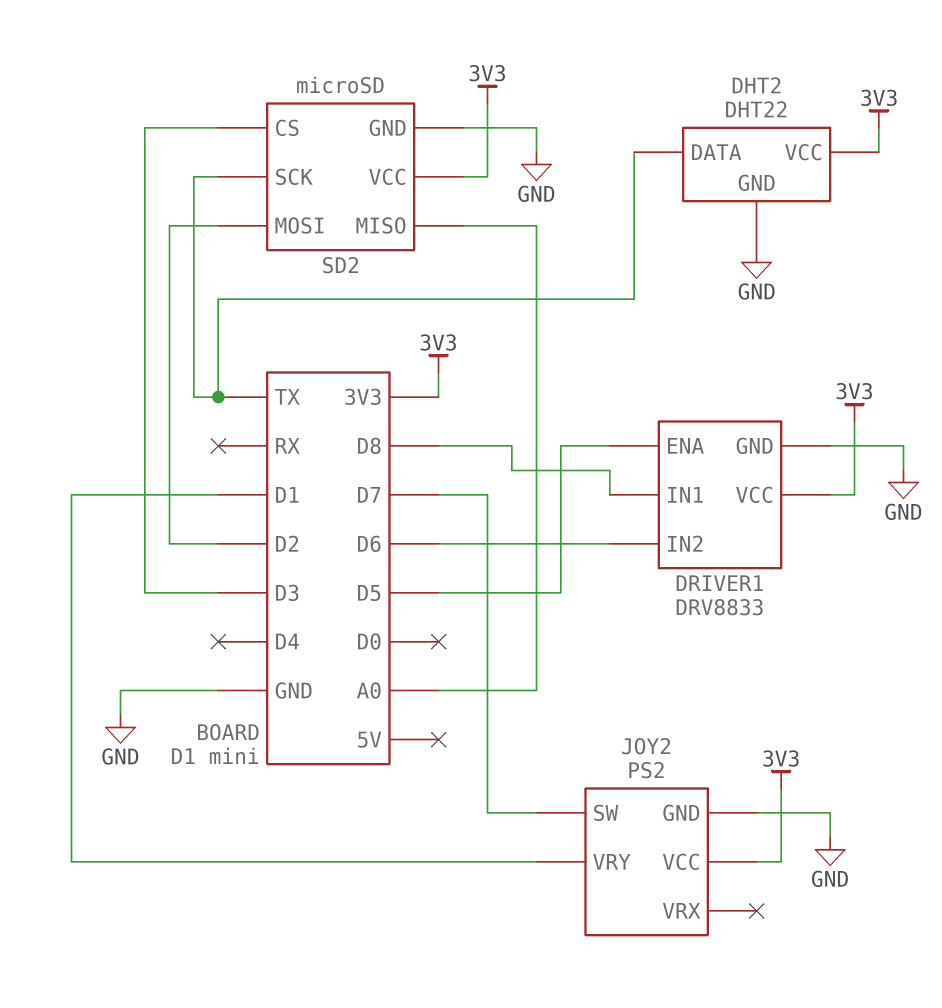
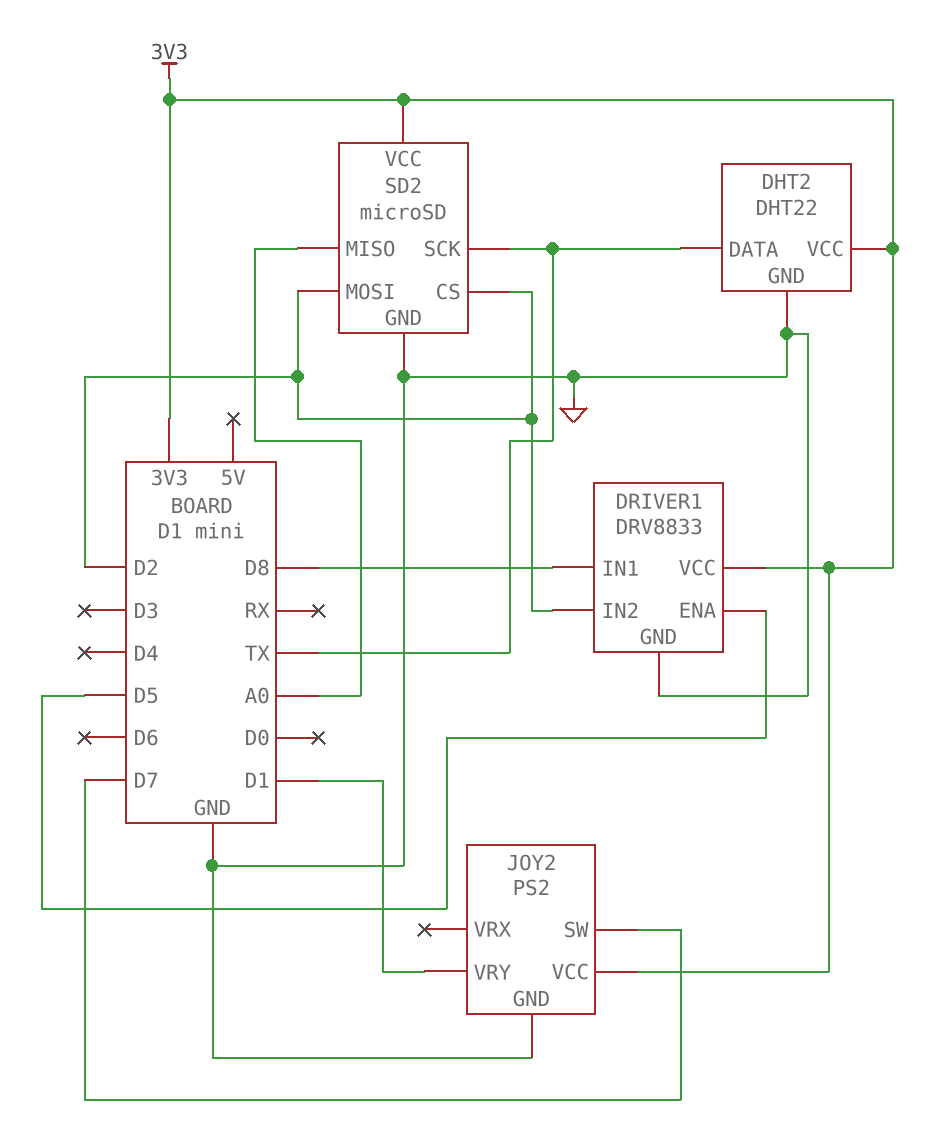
DRIVER1 pin IN2: D6 -> D2
SD2 pin CS: D3 -> D2

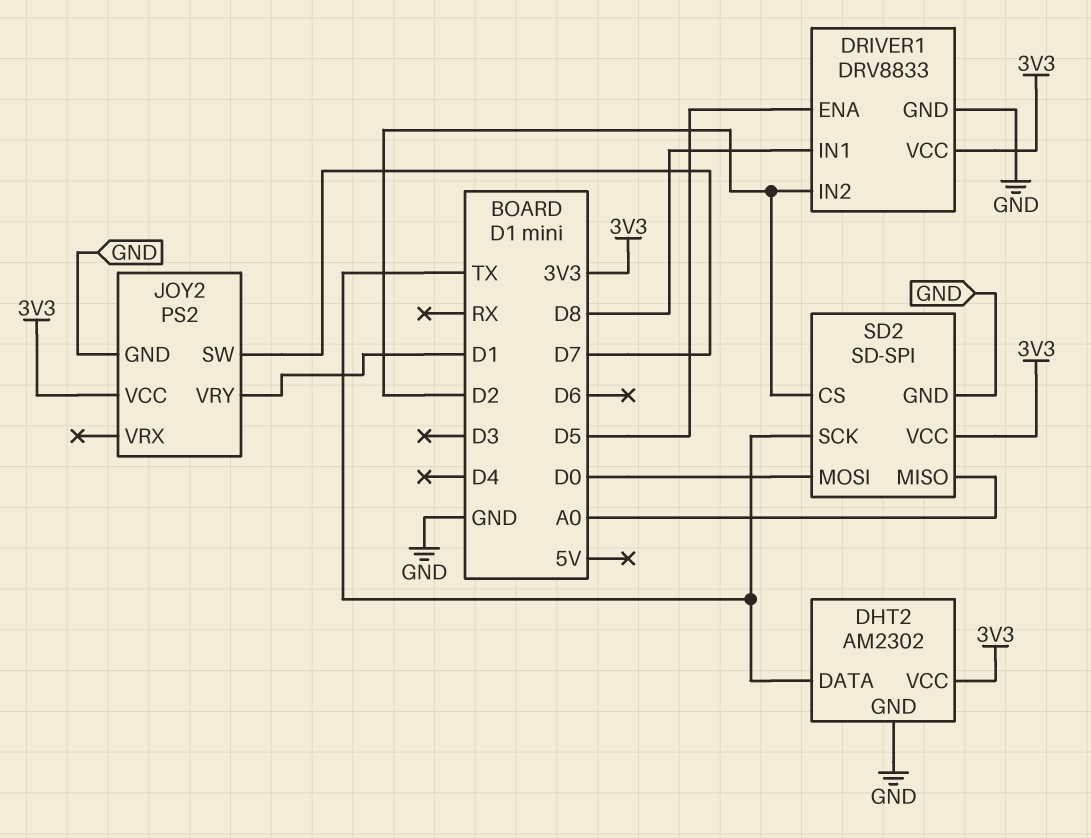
DHT2: DHT22 -> AM2302
SD2: microSD -> SD-SPI
SD2 pin MOSI: D2 -> D0

